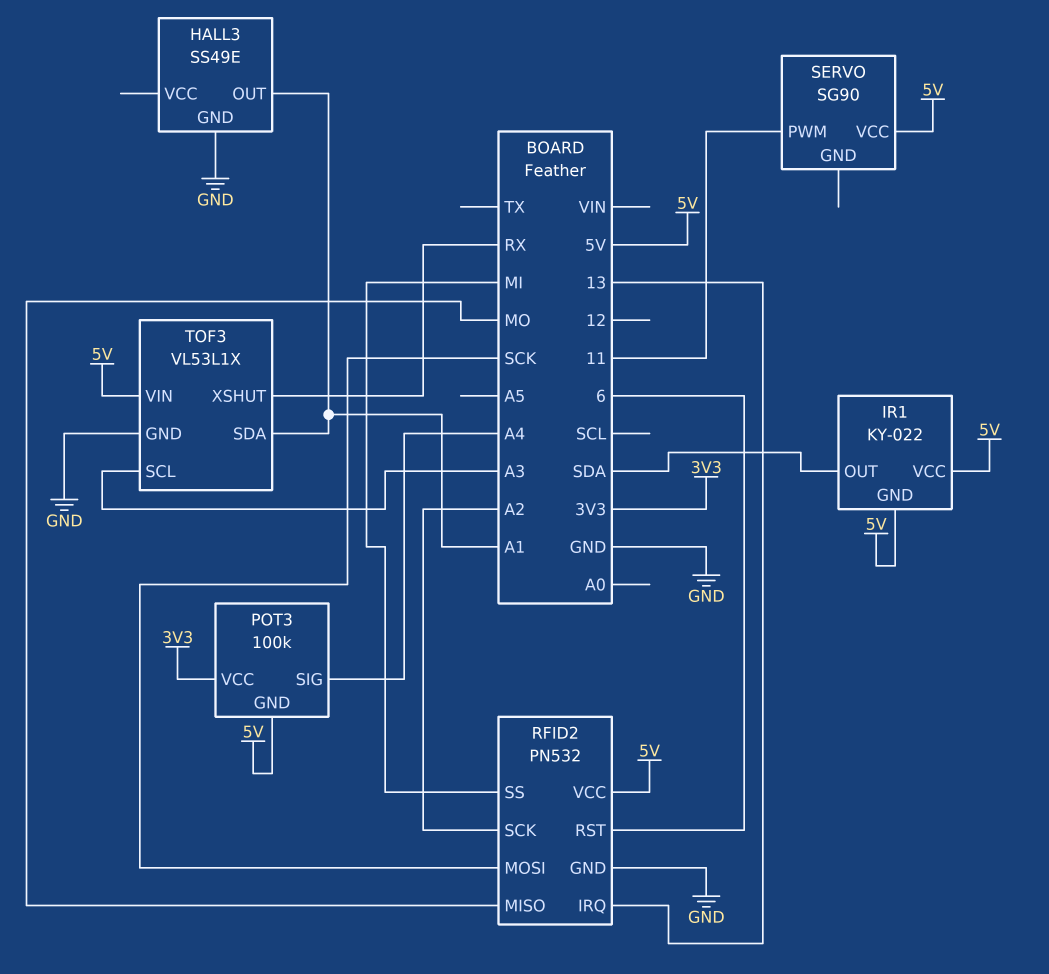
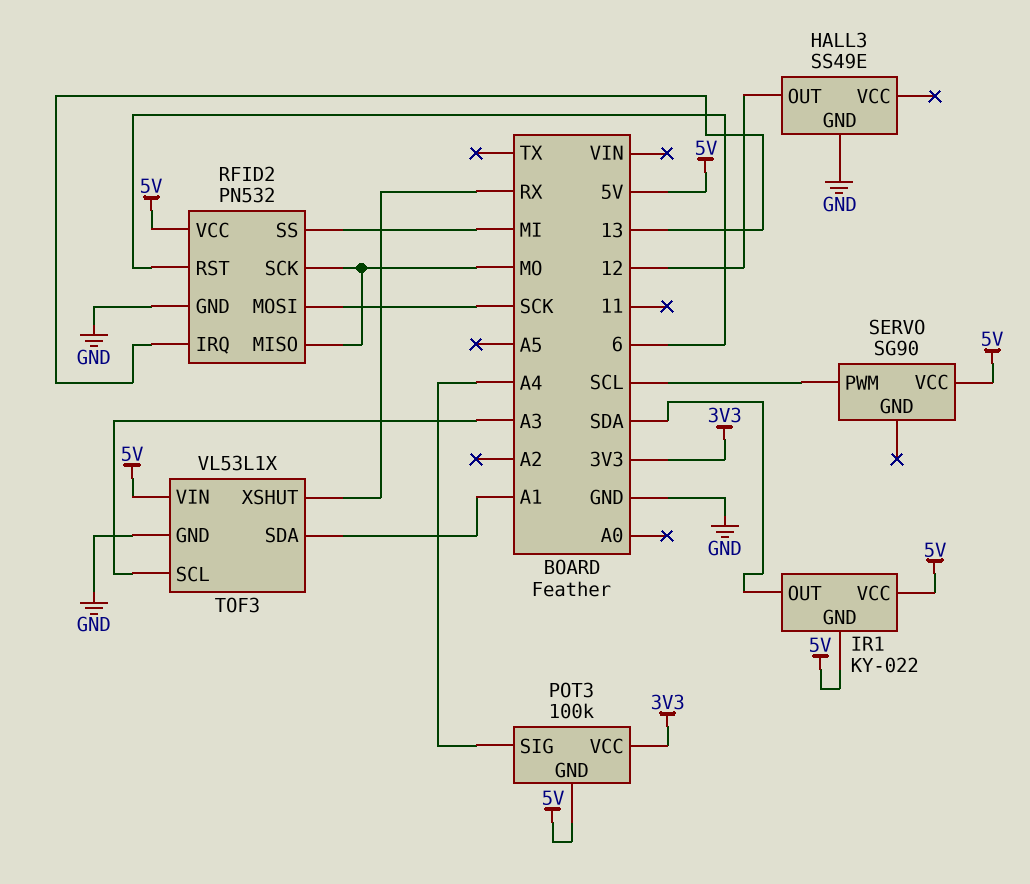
HALL3 pin OUT: A1 -> 12
RFID2 pin SCK: A2 -> MO
SERVO pin PWM: 11 -> SCL

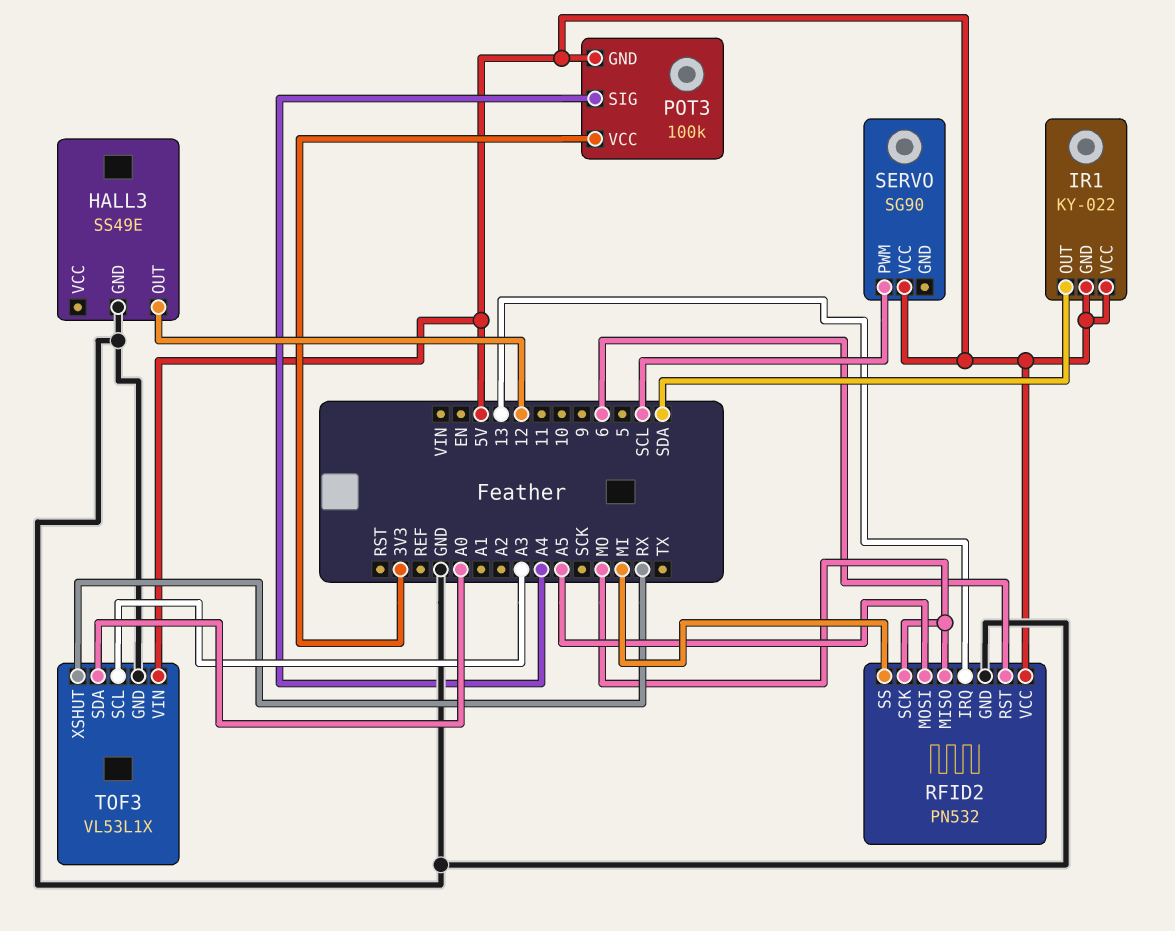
RFID2 pin MOSI: SCK -> A5
TOF3 pin SDA: A1 -> A0

